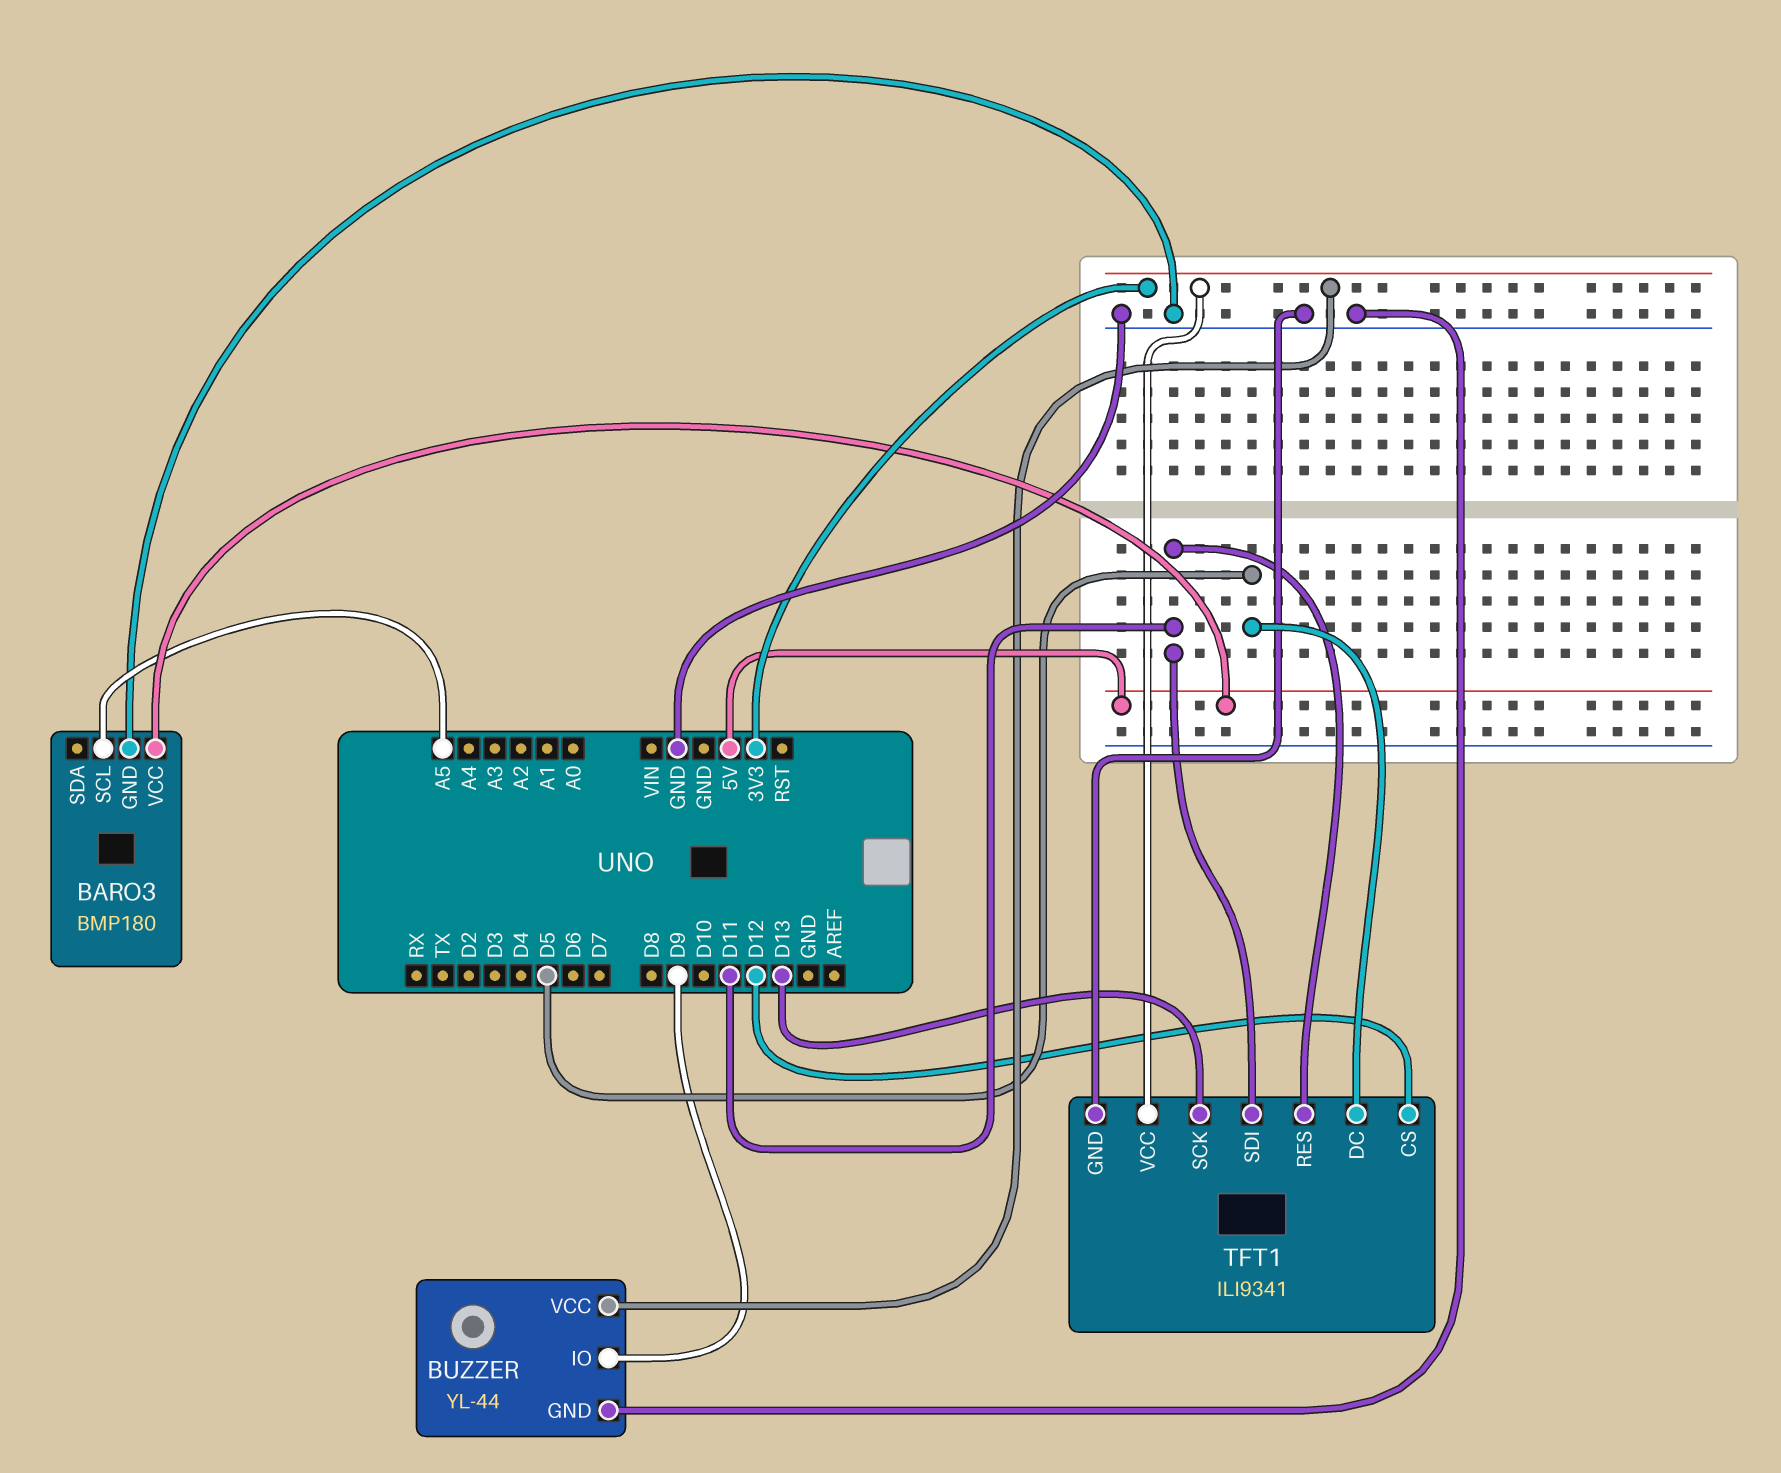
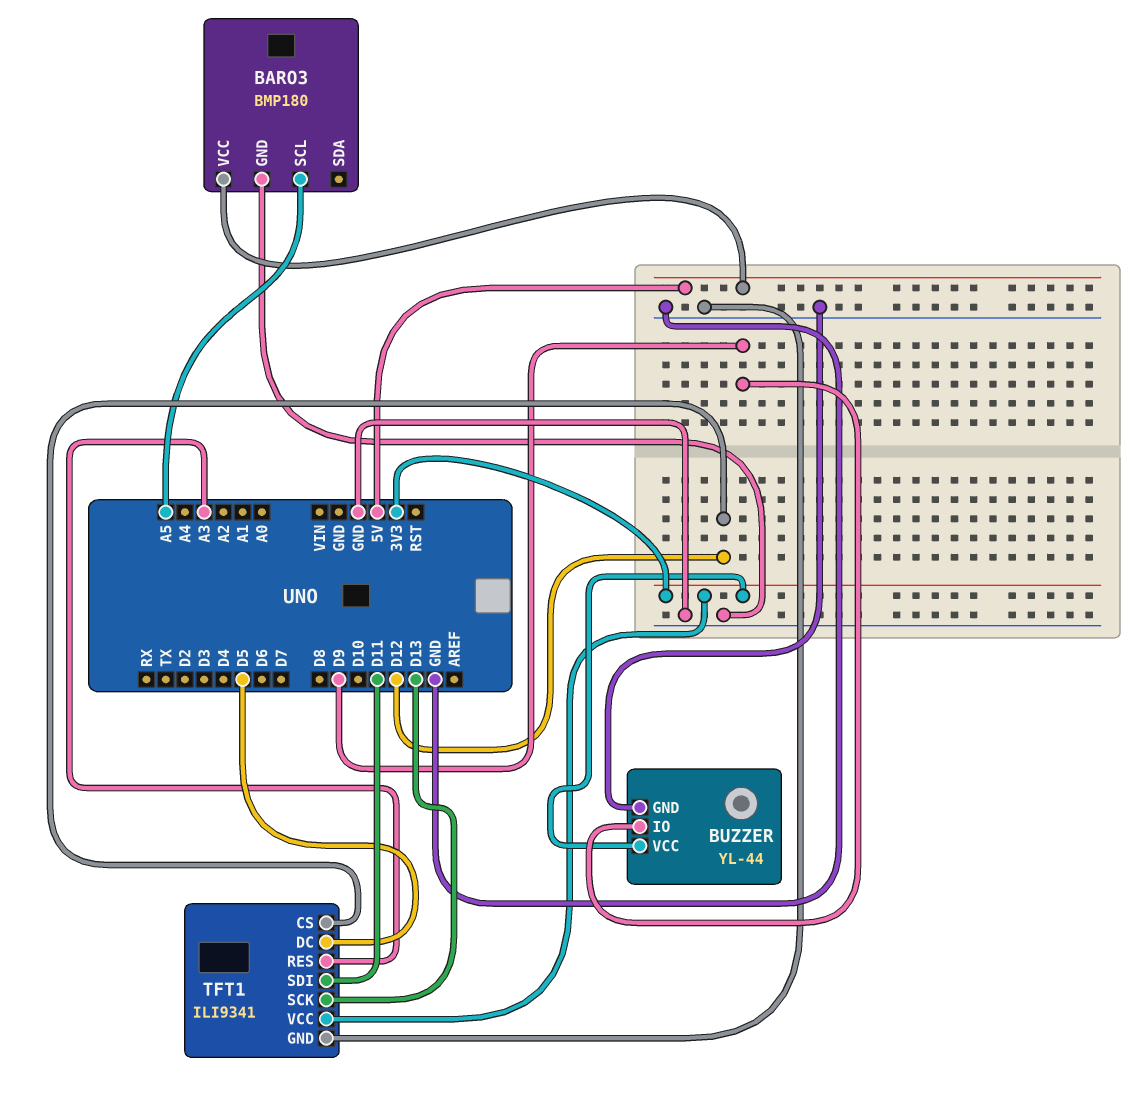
TFT1 pin RES: D11 -> A3

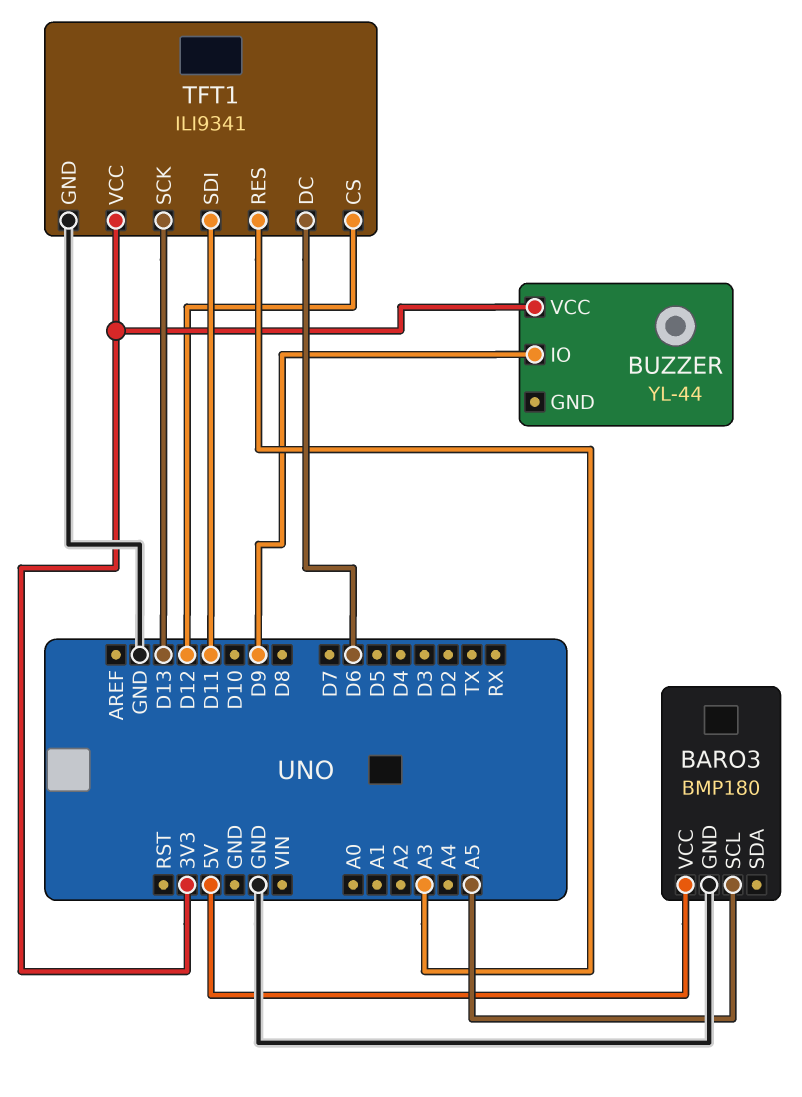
BUZZER pin GND: GND -> none
TFT1 pin DC: D5 -> D6

